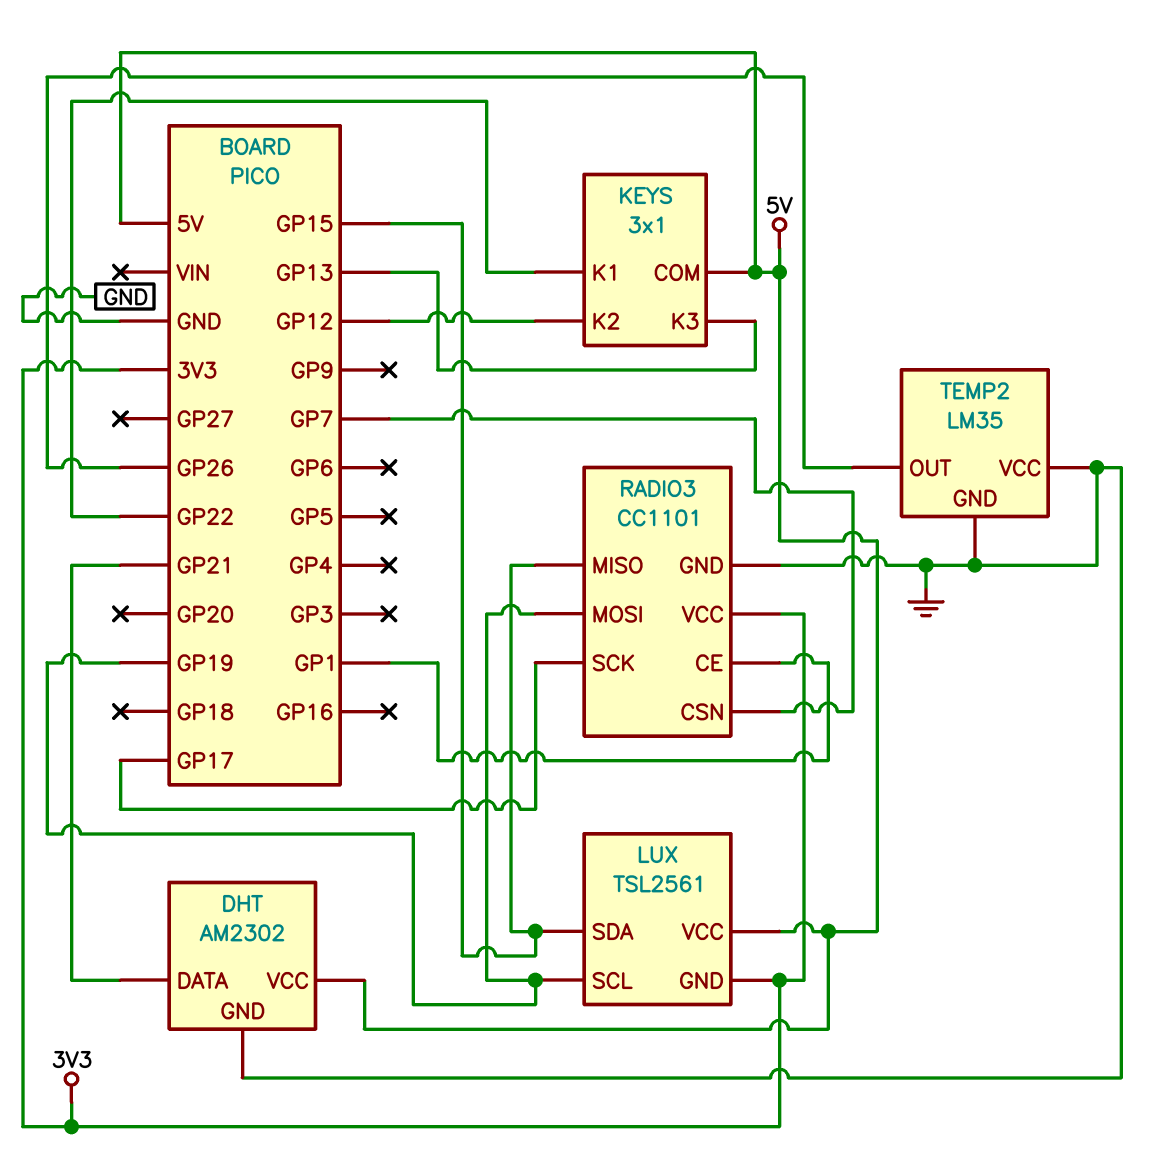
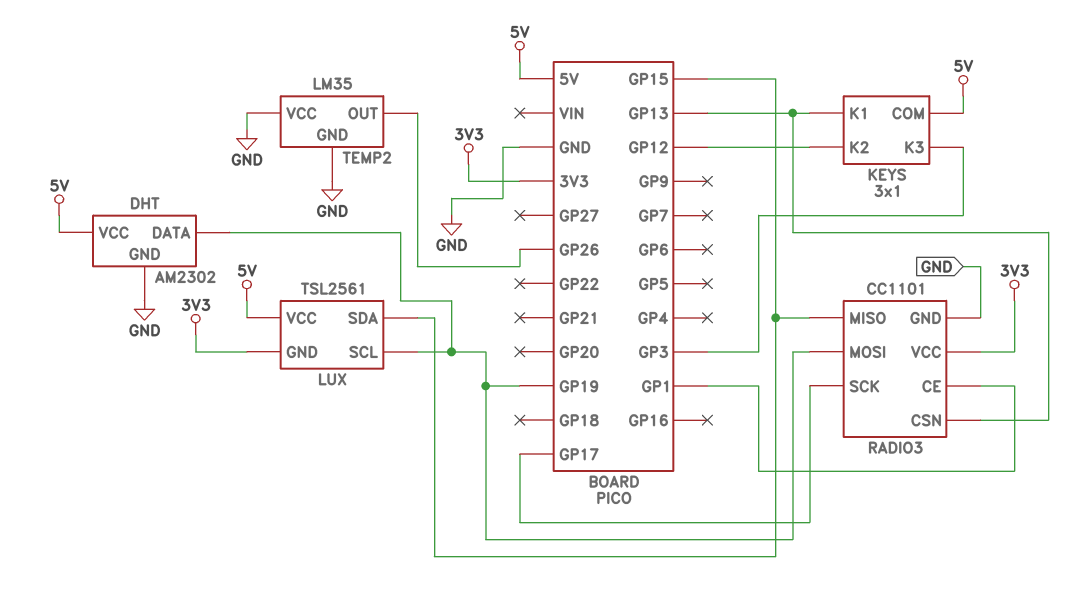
DHT pin DATA: GP21 -> GP19
KEYS pin K1: GP22 -> GP13
KEYS pin K3: GP13 -> GP3
RADIO3 pin CSN: GP7 -> GP13

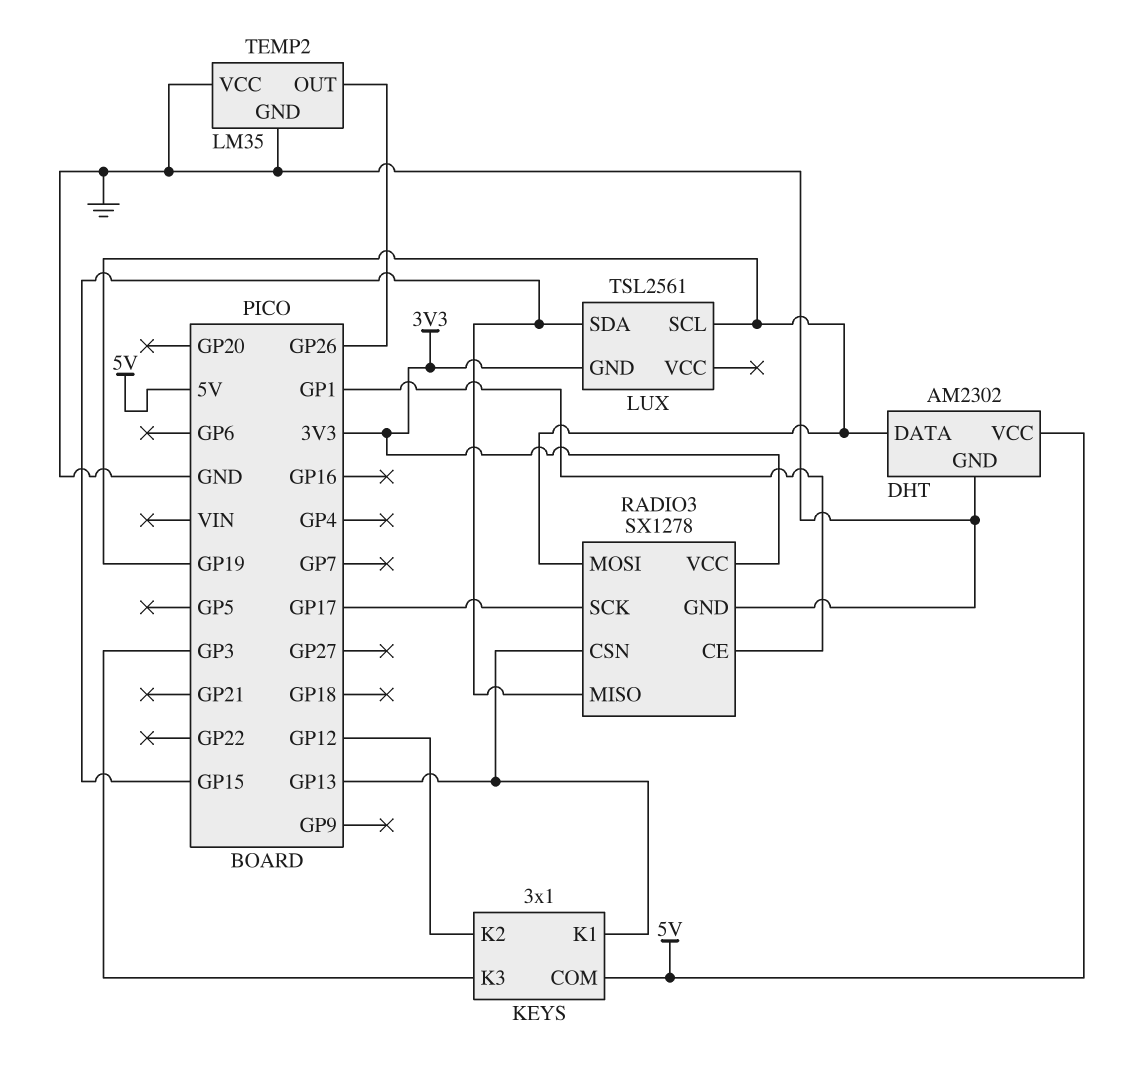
LUX pin VCC: 5V -> none
RADIO3: CC1101 -> SX1278

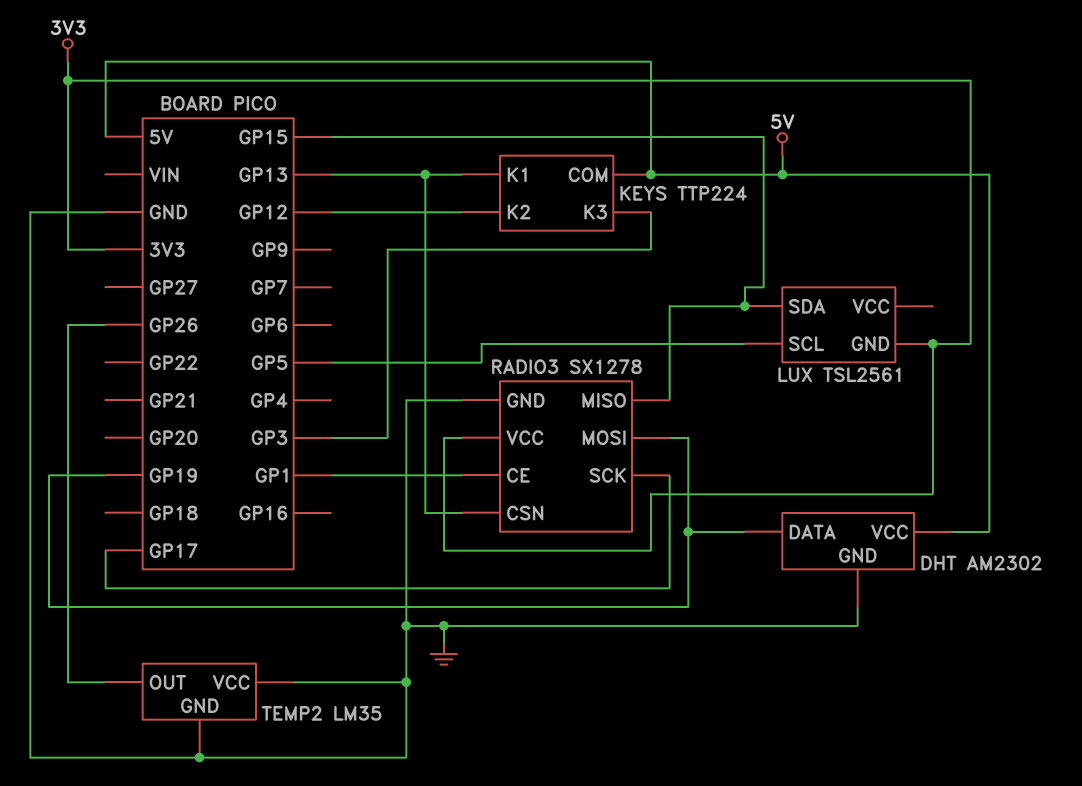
KEYS: 3x1 -> TTP224
LUX pin SCL: GP19 -> GP5

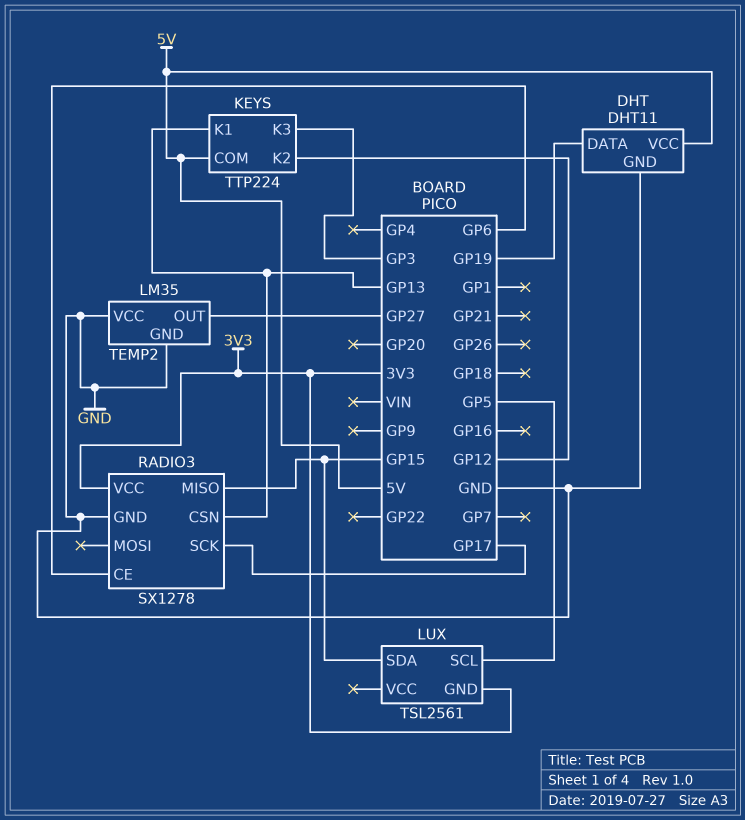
DHT: AM2302 -> DHT11
RADIO3 pin CE: GP1 -> GP6
RADIO3 pin MOSI: GP19 -> none
TEMP2 pin OUT: GP26 -> GP27

